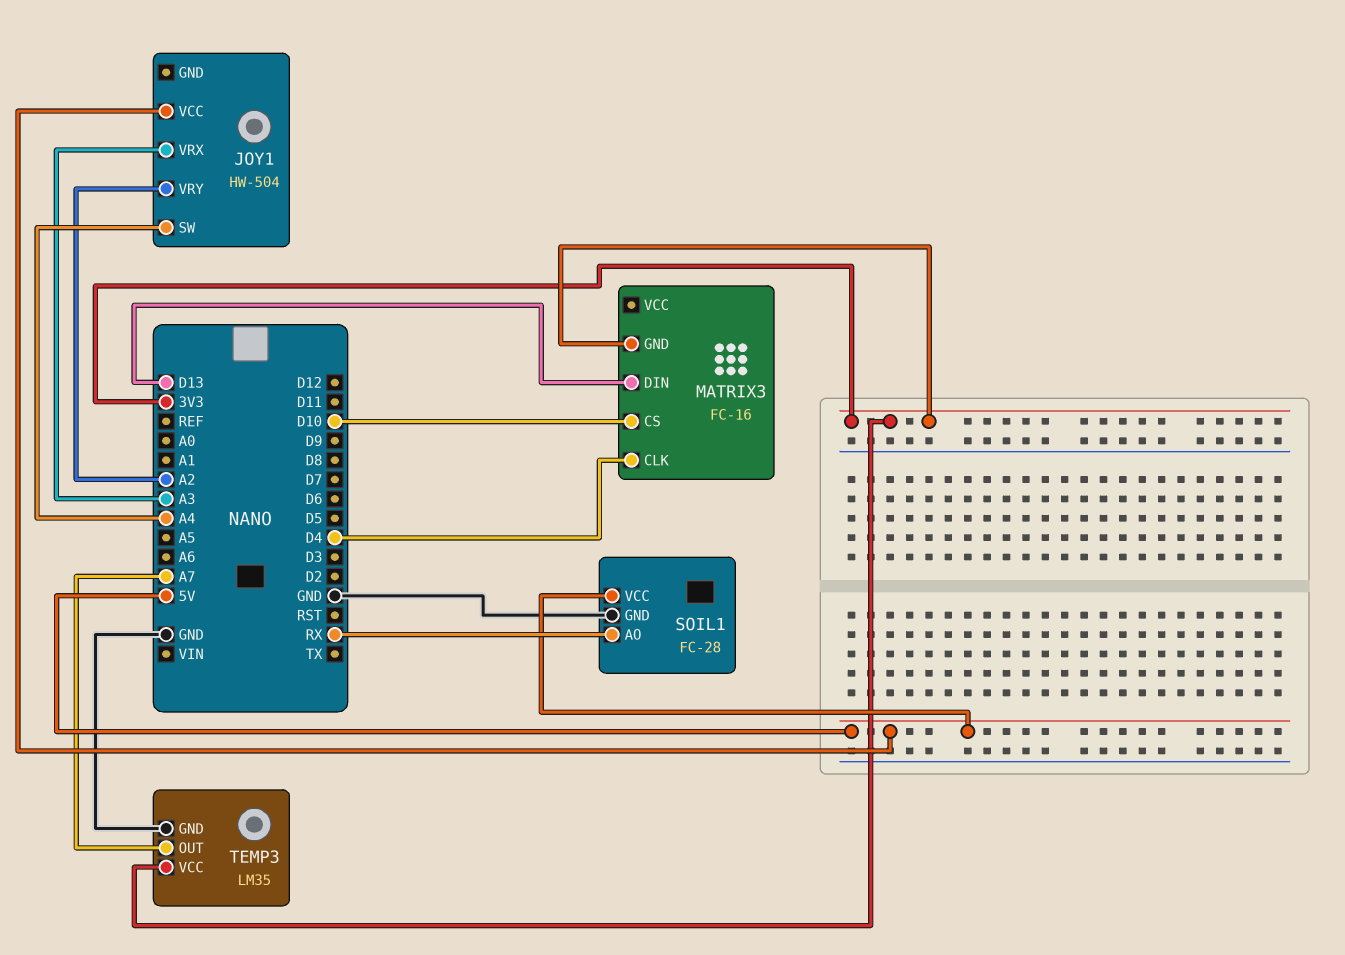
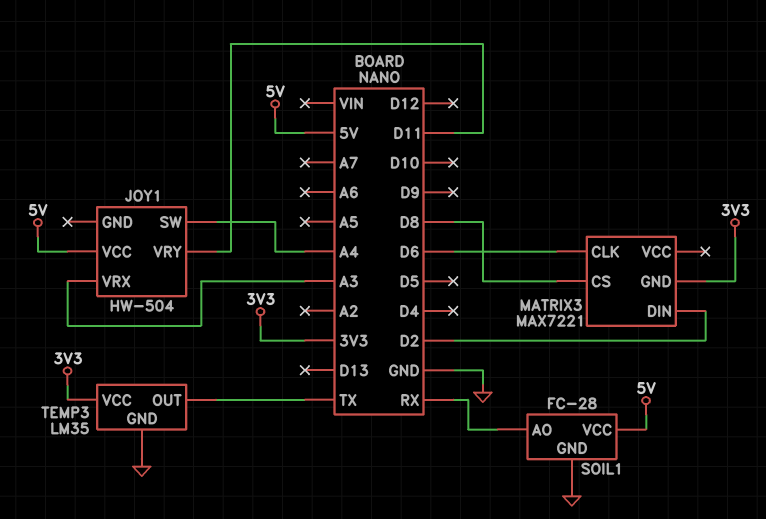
JOY1 pin VRY: A2 -> D11
MATRIX3: FC-16 -> MAX7221
MATRIX3 pin CLK: D4 -> D6
MATRIX3 pin CS: D10 -> D8
MATRIX3 pin DIN: D13 -> D2
TEMP3 pin OUT: A7 -> TX

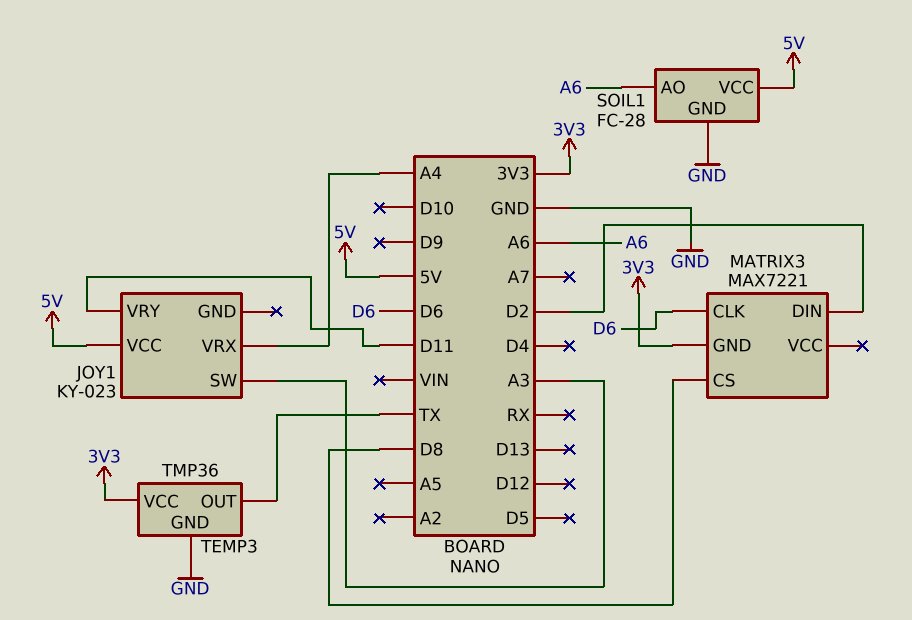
JOY1: HW-504 -> KY-023
JOY1 pin SW: A4 -> A3
JOY1 pin VRX: A3 -> A4
SOIL1 pin AO: RX -> A6
TEMP3: LM35 -> TMP36

